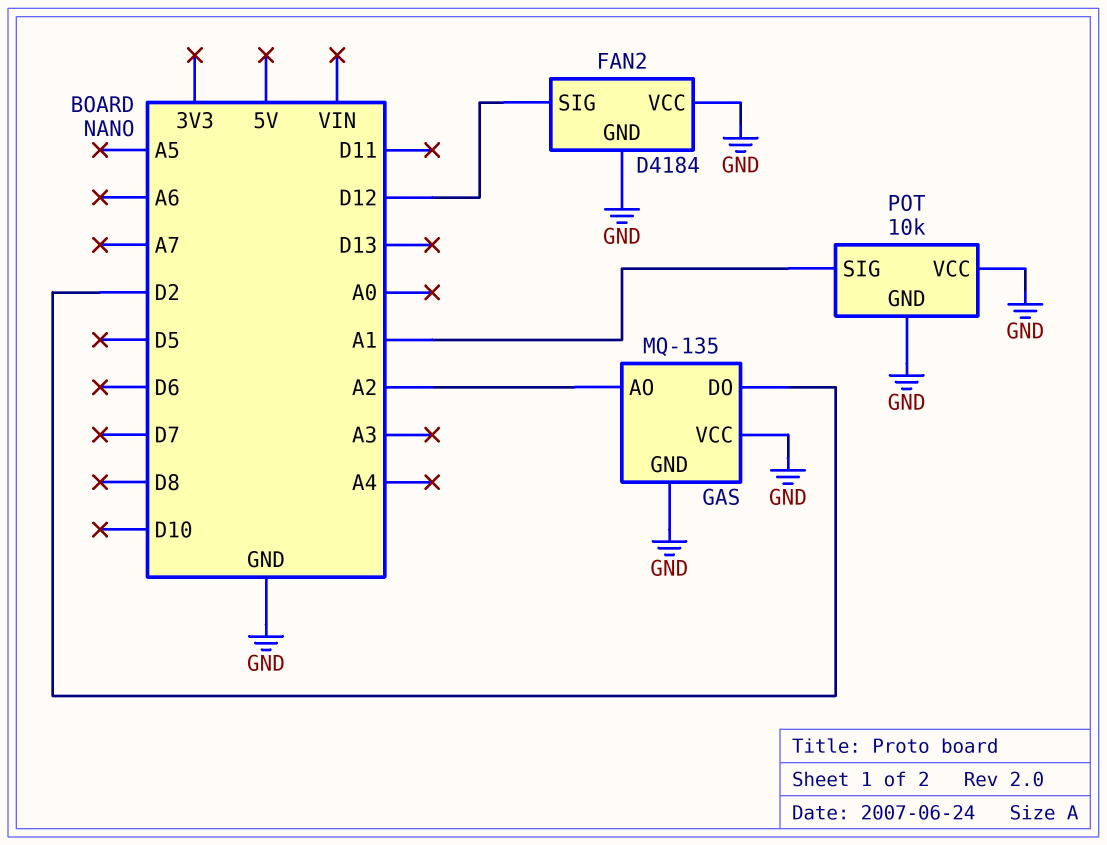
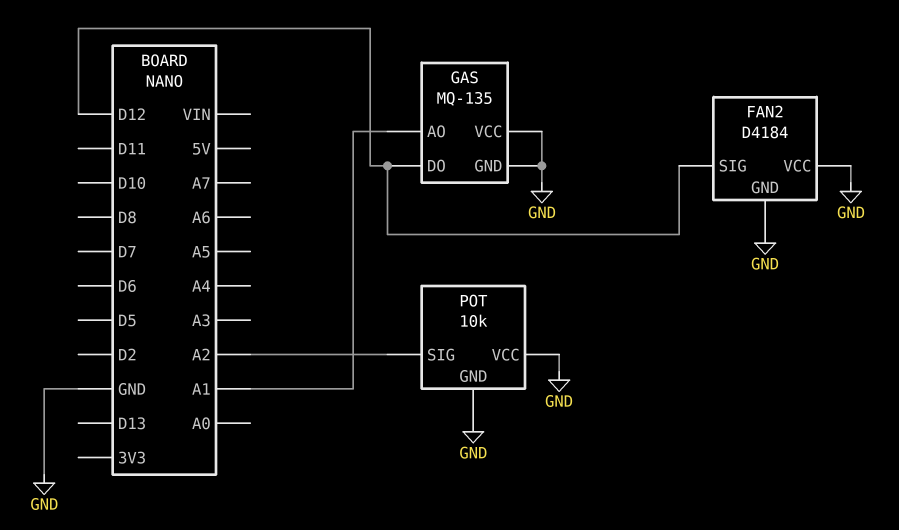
GAS pin AO: A2 -> A1
GAS pin DO: D2 -> D12
POT pin SIG: A1 -> A2

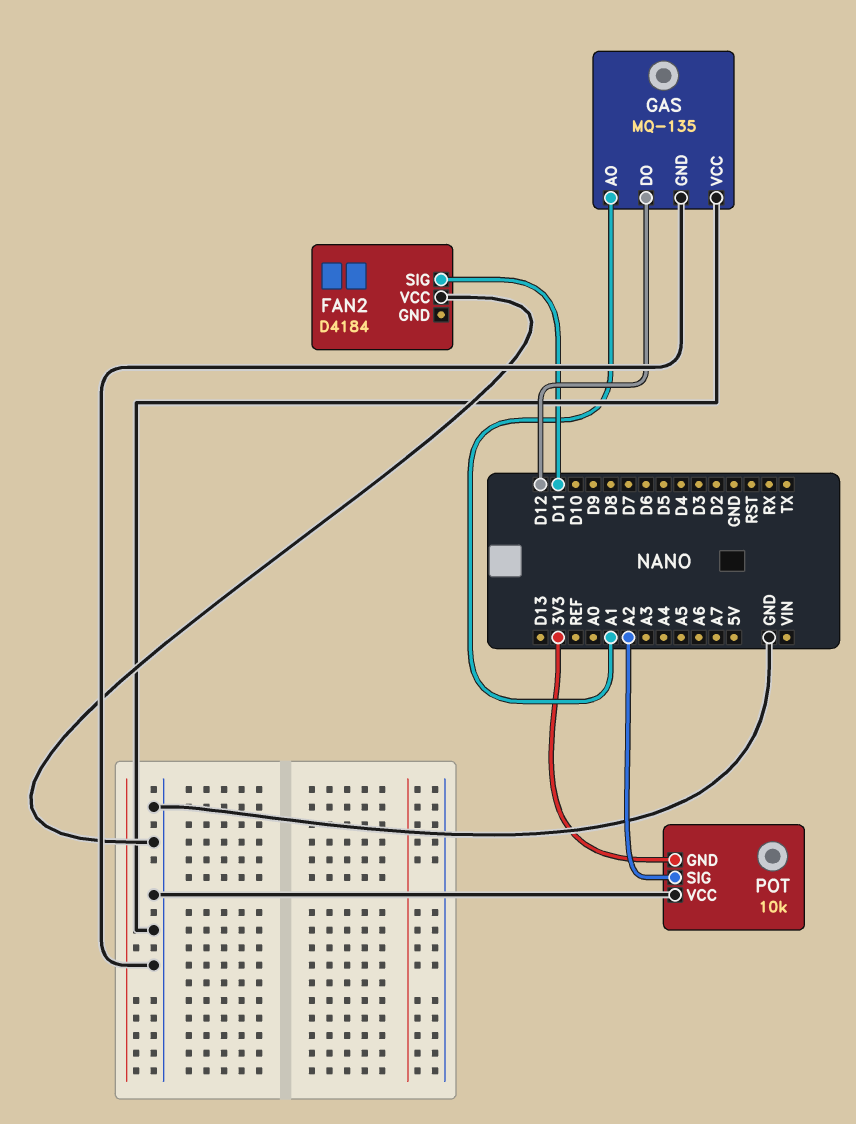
FAN2 pin GND: GND -> none
FAN2 pin SIG: D12 -> D11
POT pin GND: GND -> 3V3

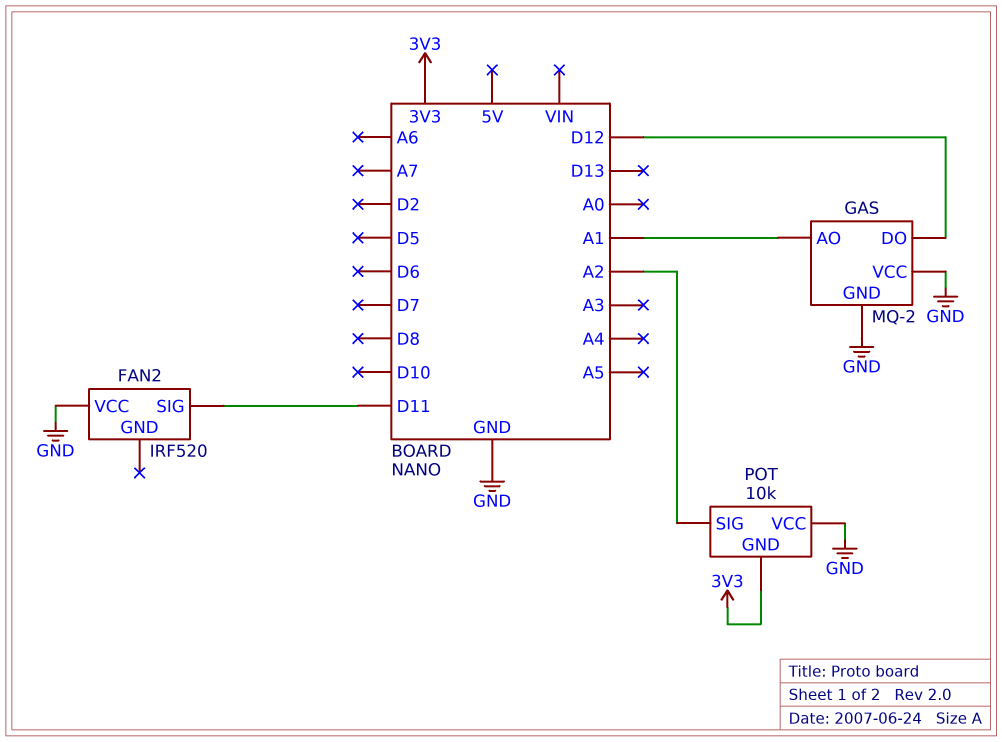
FAN2: D4184 -> IRF520
GAS: MQ-135 -> MQ-2

